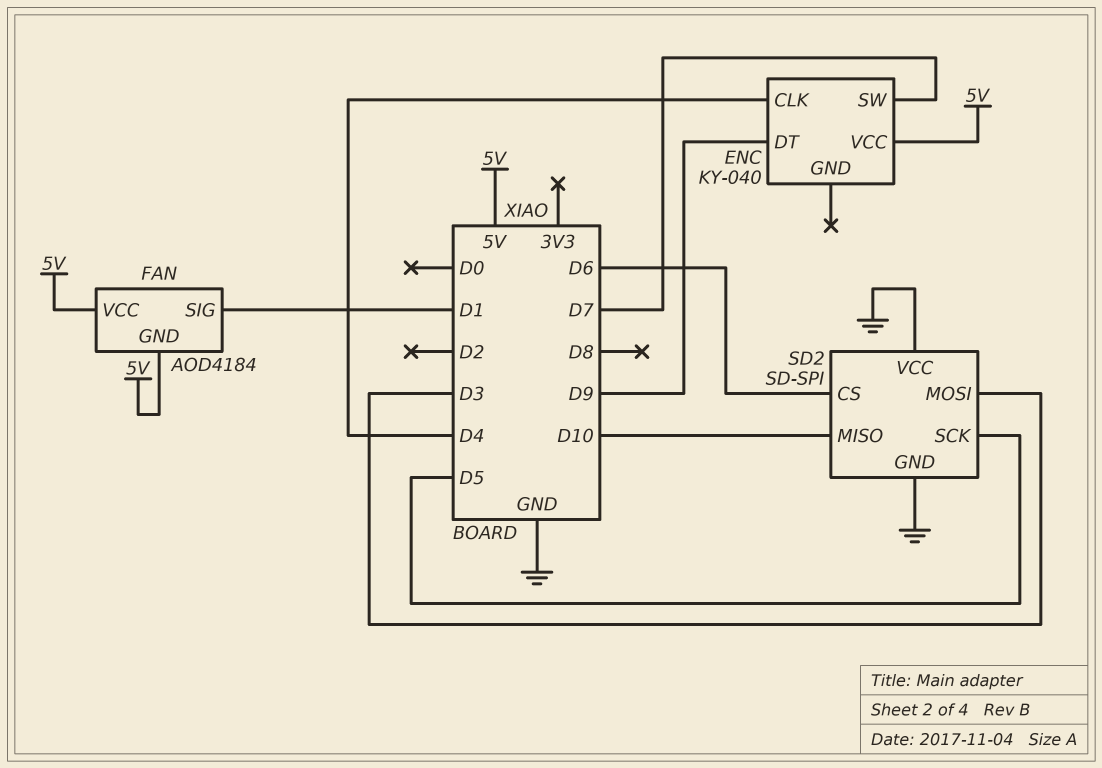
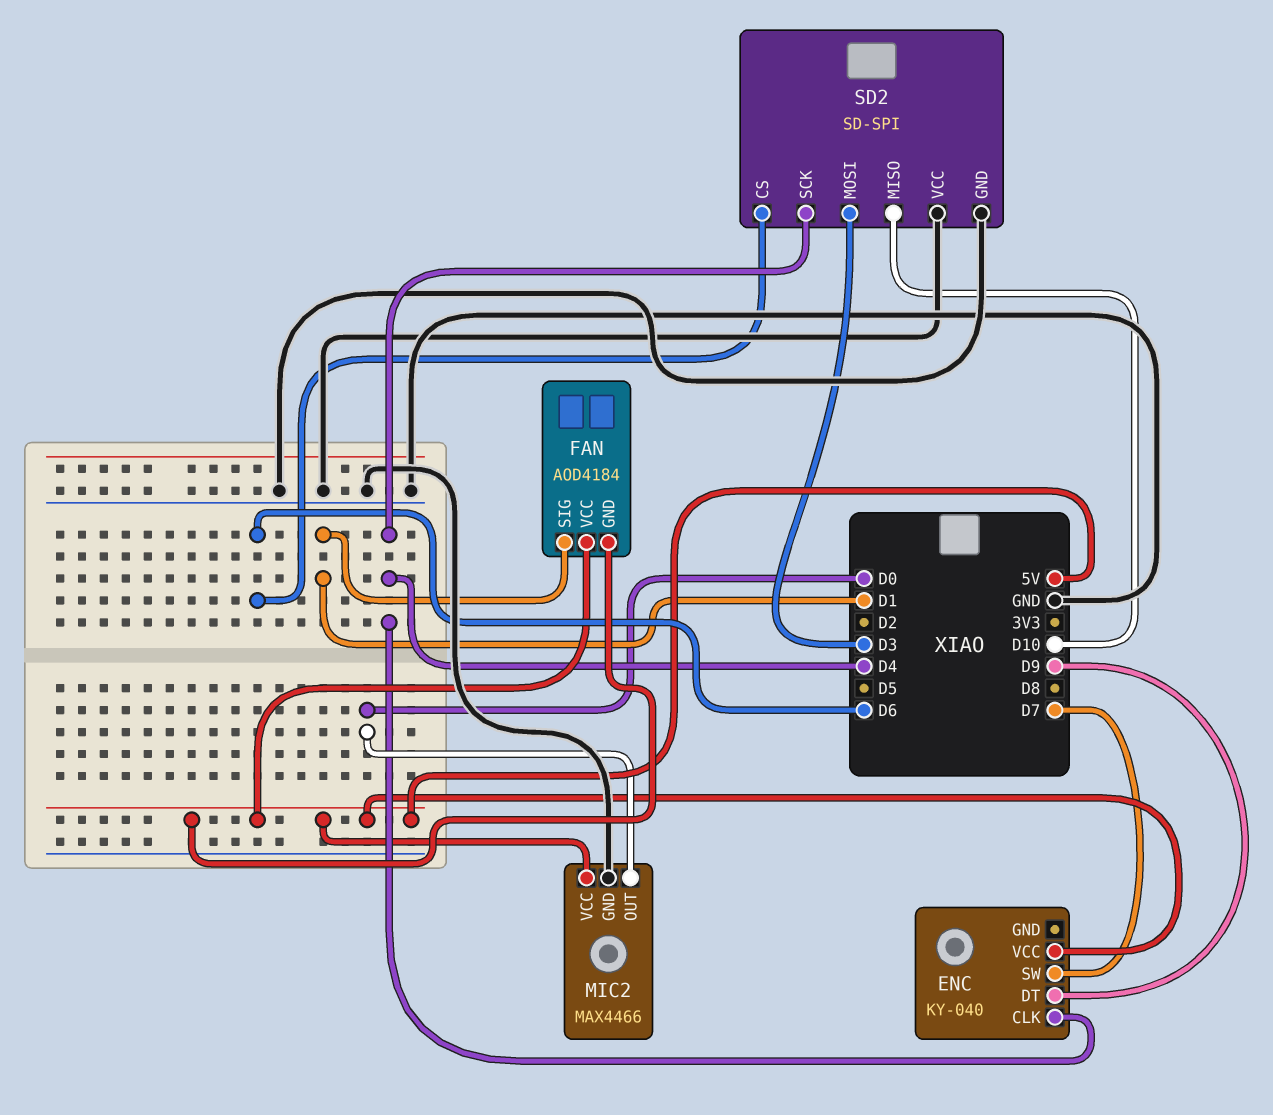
MIC2: none -> MAX4466
MIC2 pin GND: none -> GND
MIC2 pin OUT: none -> D0
MIC2 pin VCC: none -> 5V
SD2 pin SCK: D5 -> D4

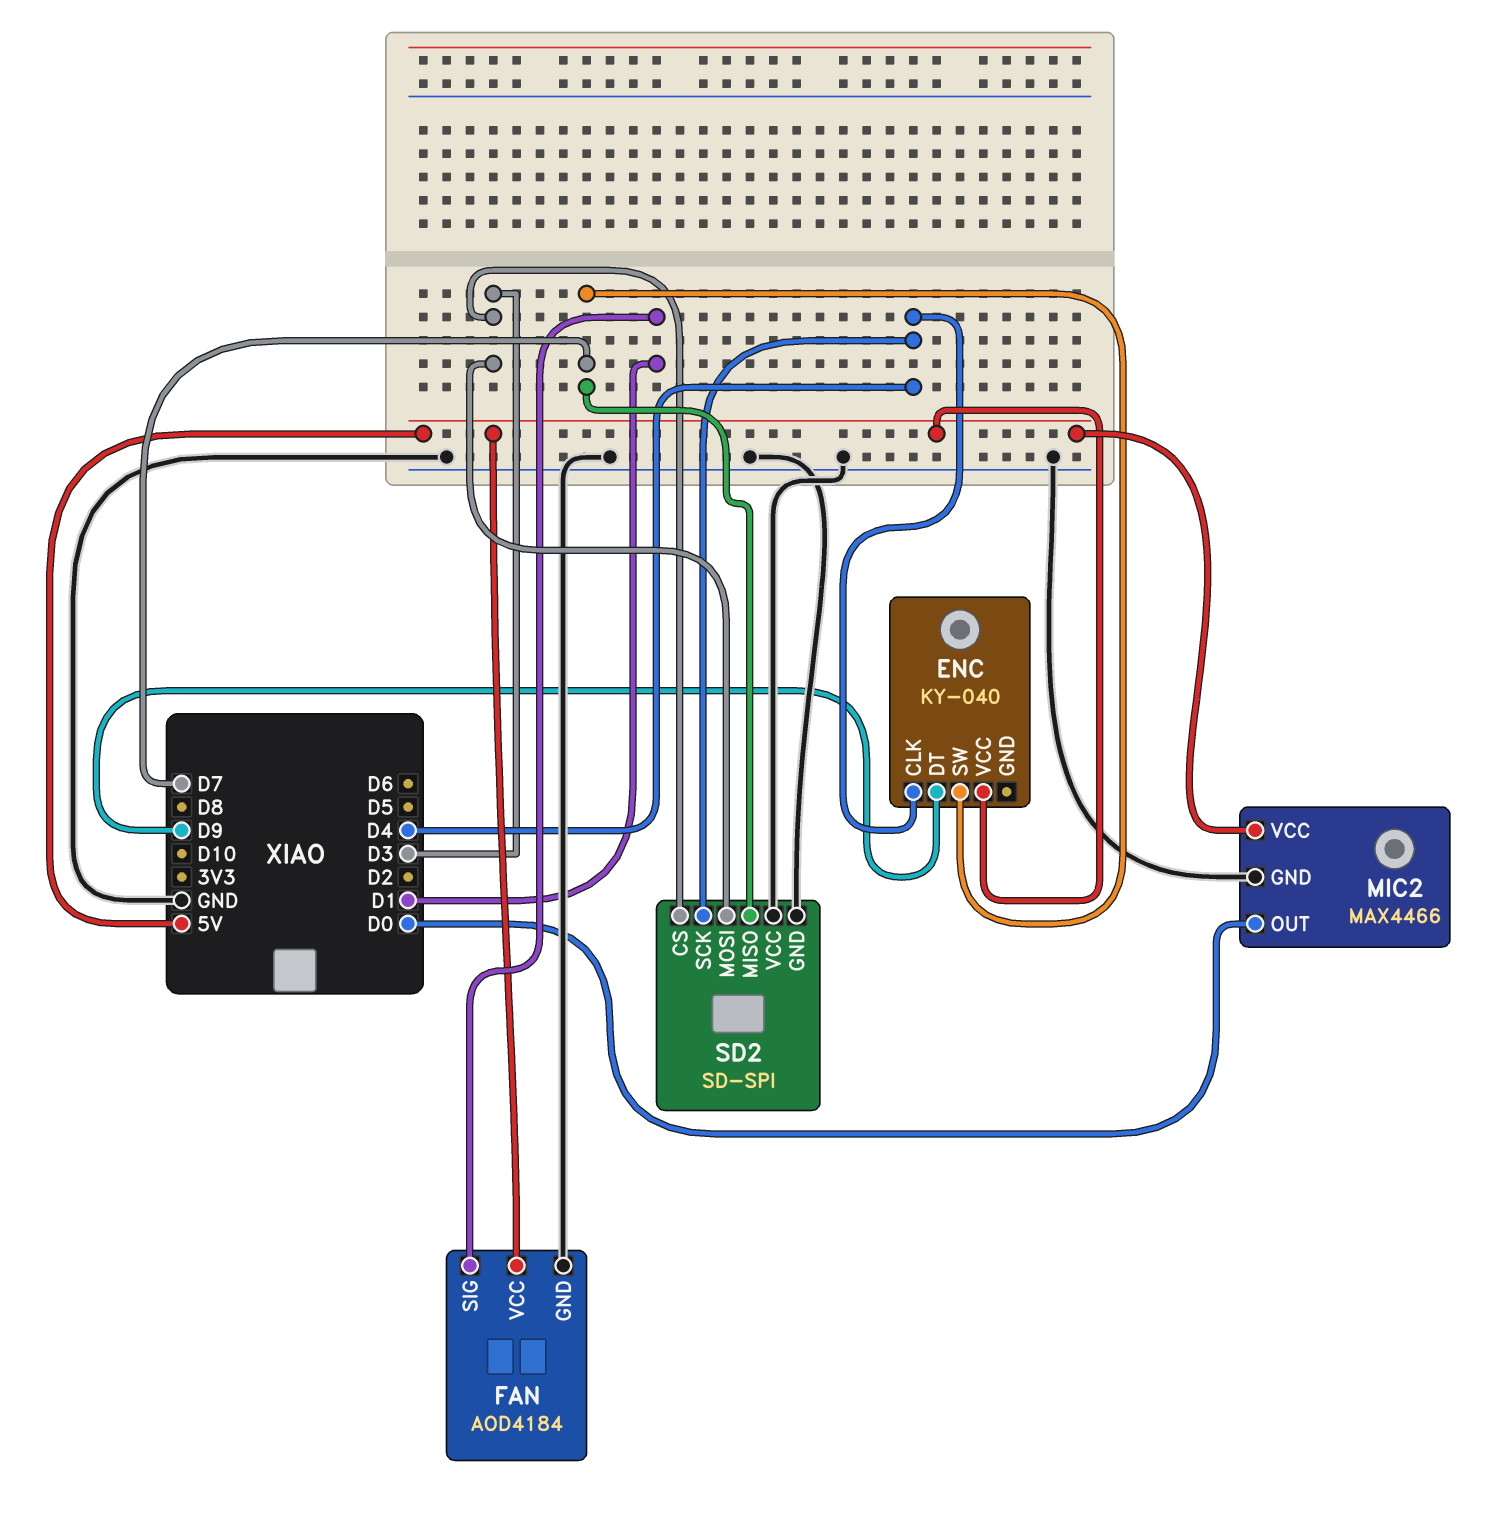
FAN pin GND: 5V -> GND
SD2 pin CS: D6 -> D3
SD2 pin MISO: D10 -> D7

